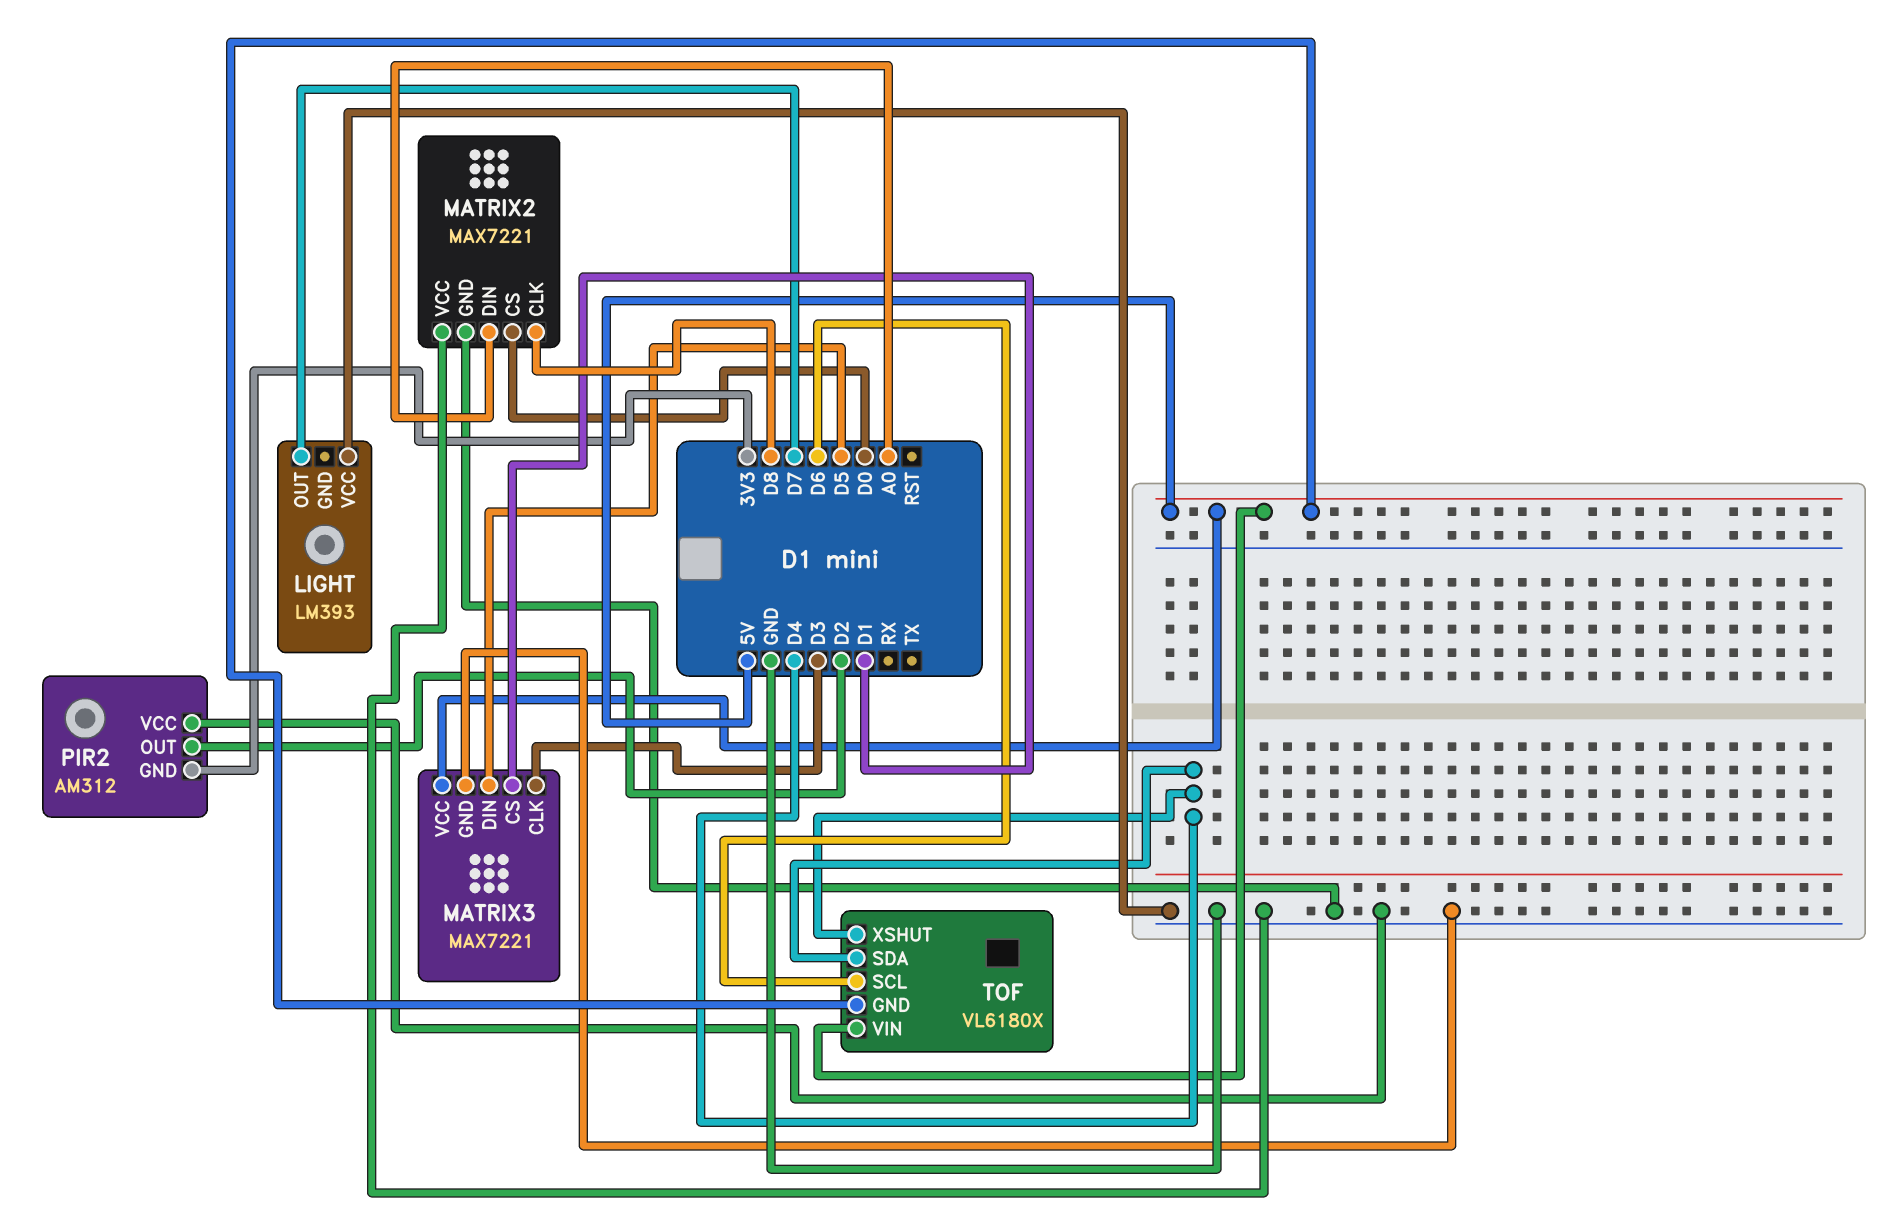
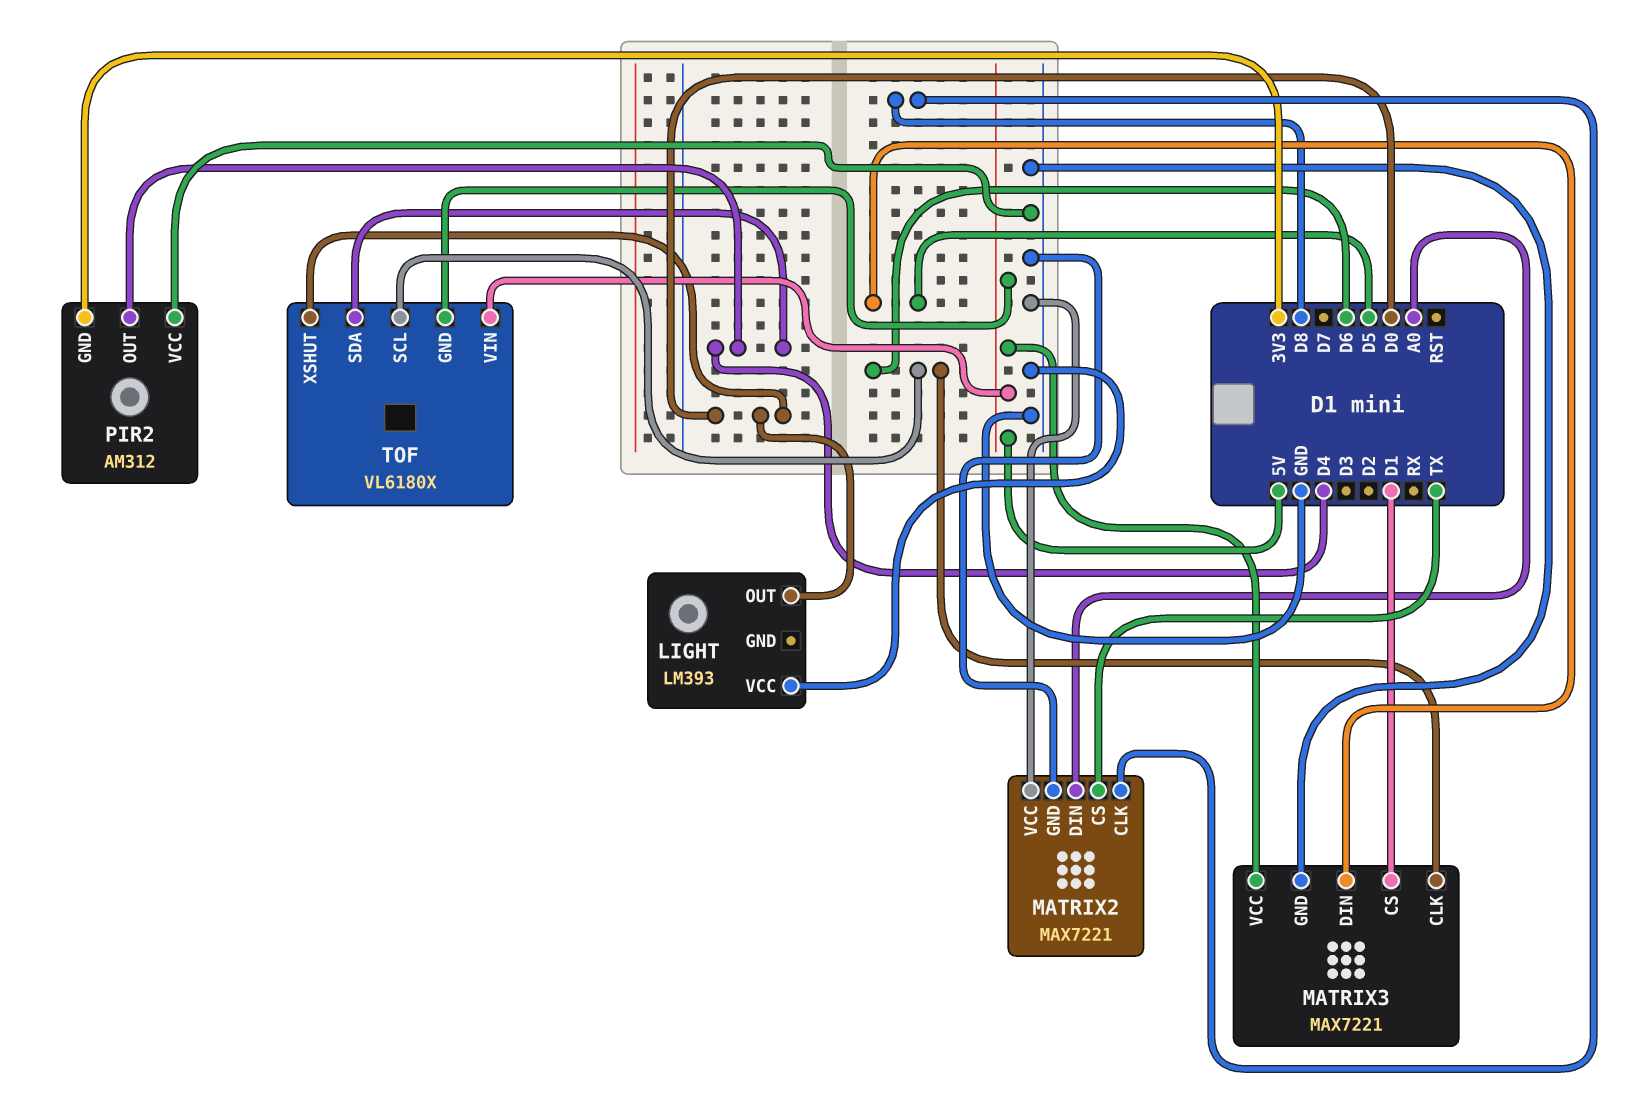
LIGHT pin OUT: D7 -> D0
MATRIX2 pin CS: D0 -> TX
MATRIX3 pin CLK: D3 -> D6
PIR2 pin OUT: D2 -> D4
TOF pin XSHUT: D4 -> D0

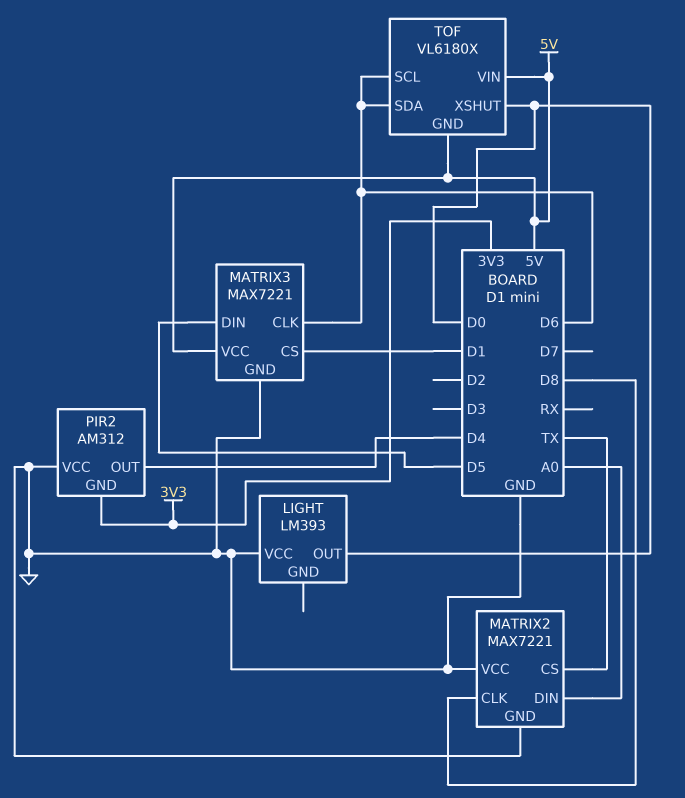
TOF pin SDA: D4 -> D6

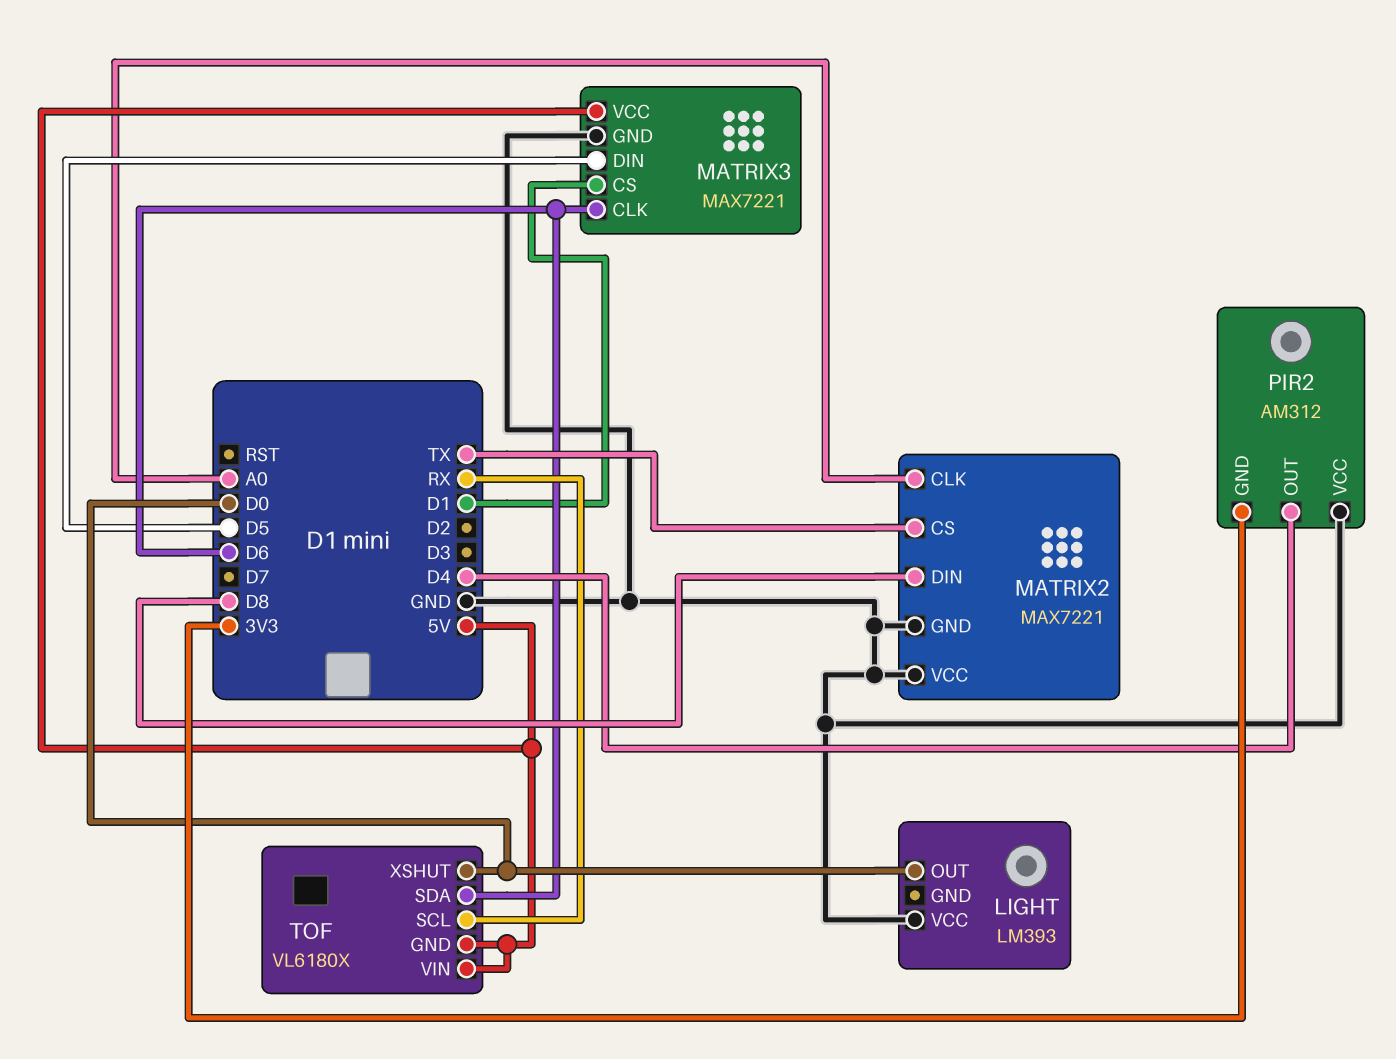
MATRIX2 pin CLK: D8 -> A0
MATRIX2 pin DIN: A0 -> D8
TOF pin SCL: D6 -> RX

